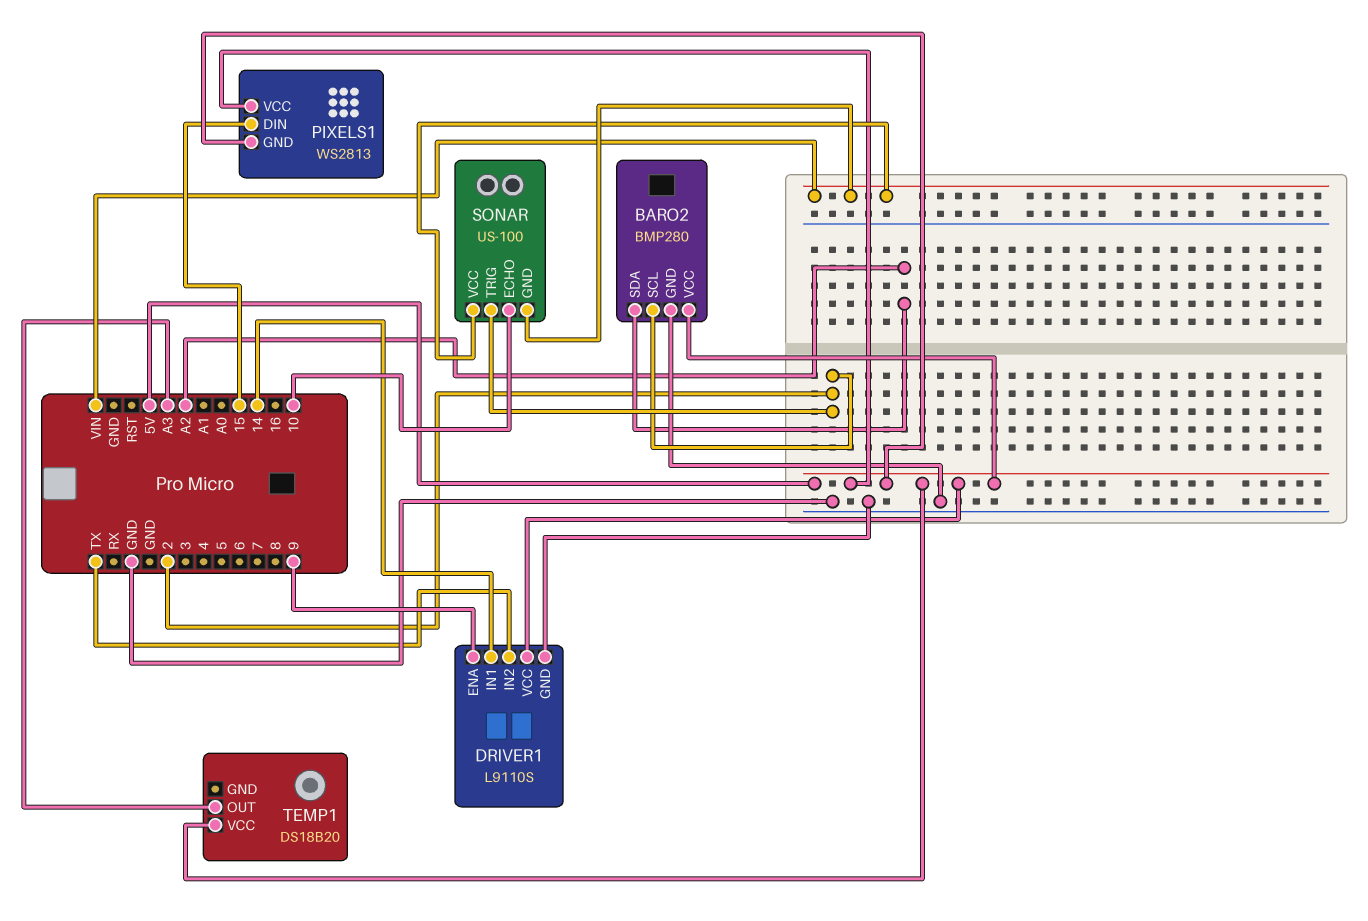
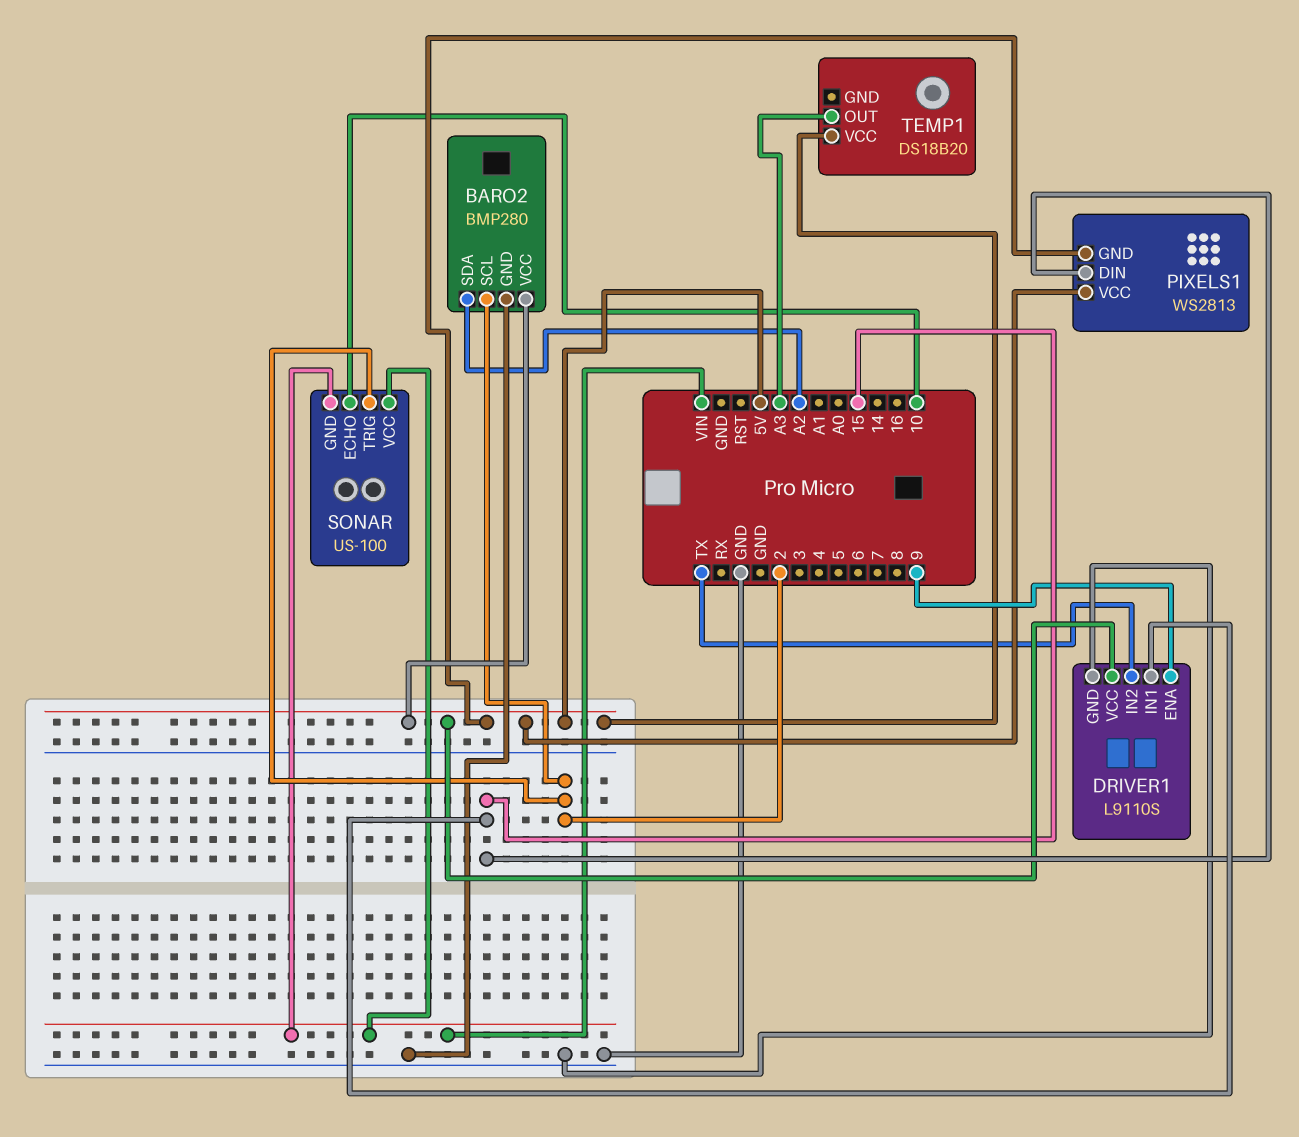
DRIVER1 pin IN1: 14 -> 15

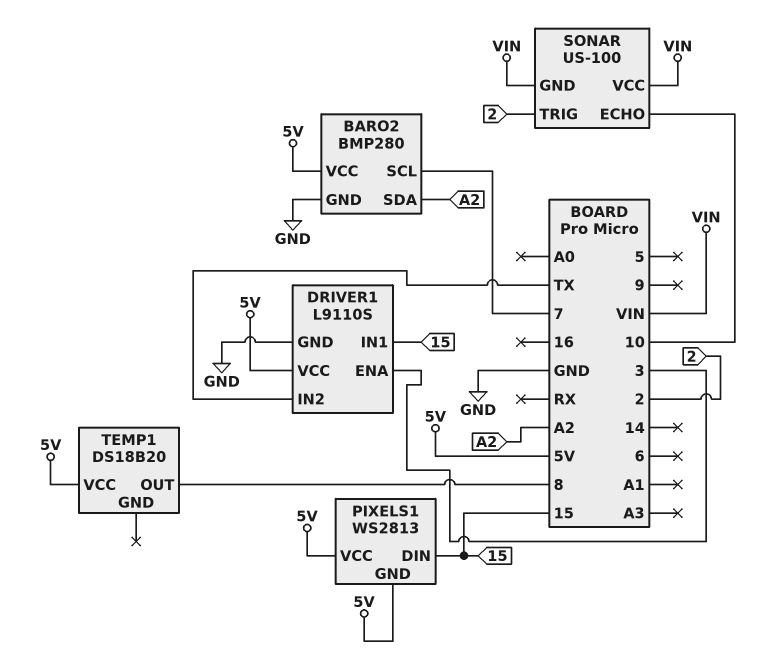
BARO2 pin SCL: 2 -> 7
DRIVER1 pin ENA: 9 -> 3
TEMP1 pin OUT: A3 -> 8

